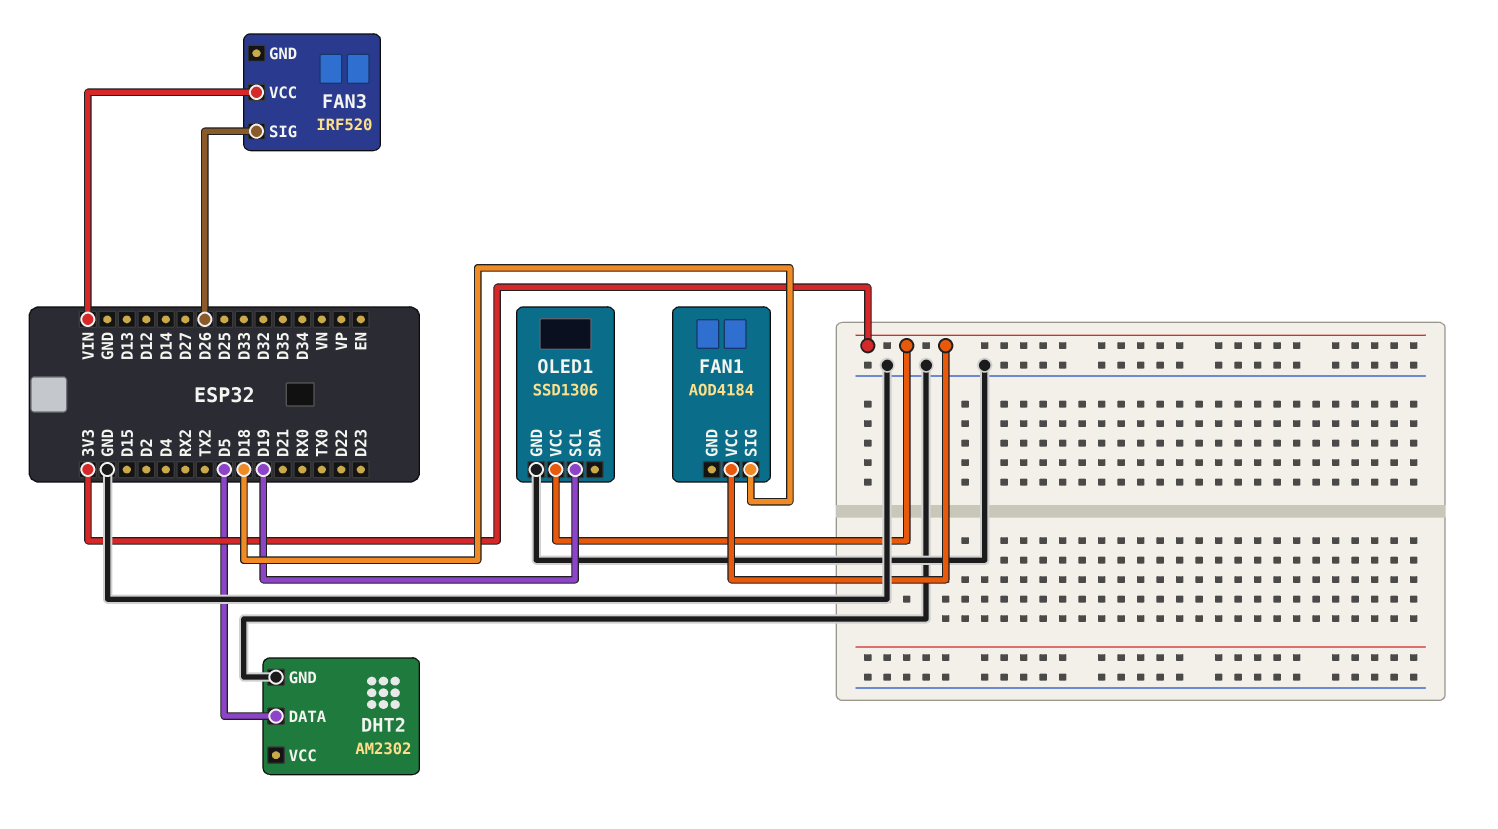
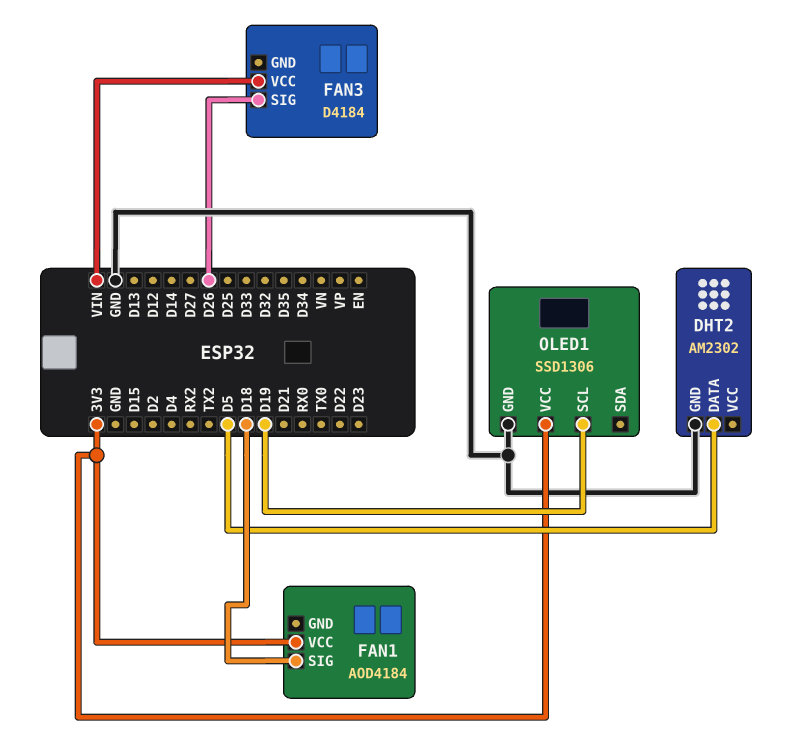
FAN3: IRF520 -> D4184

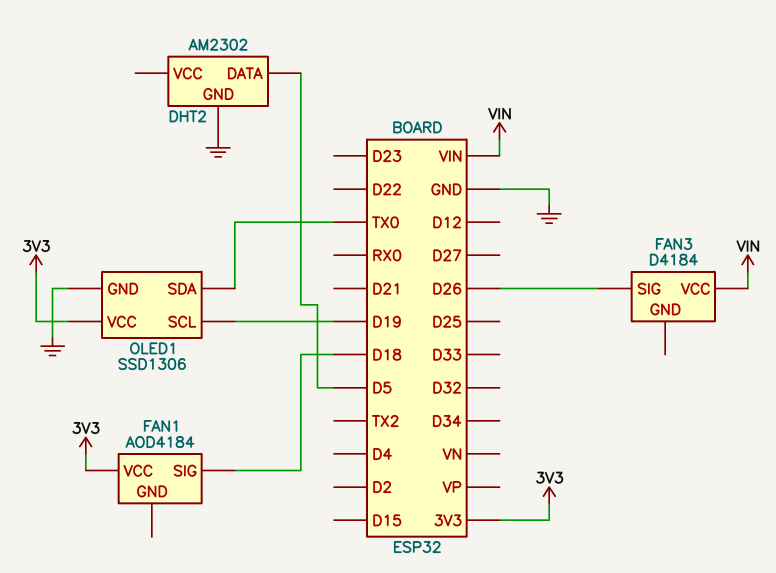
OLED1 pin SDA: none -> TX0

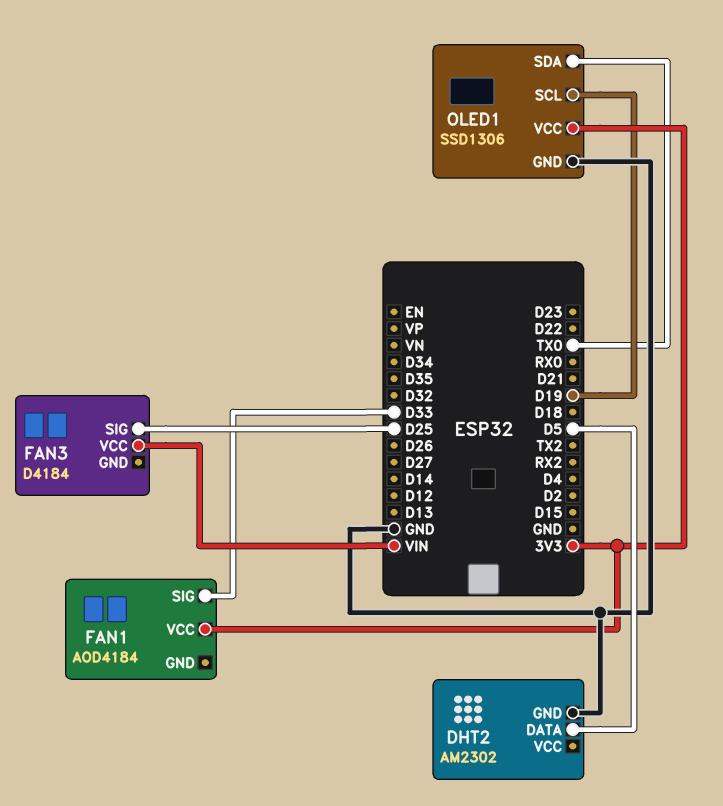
FAN1 pin SIG: D18 -> D33
FAN3 pin SIG: D26 -> D25

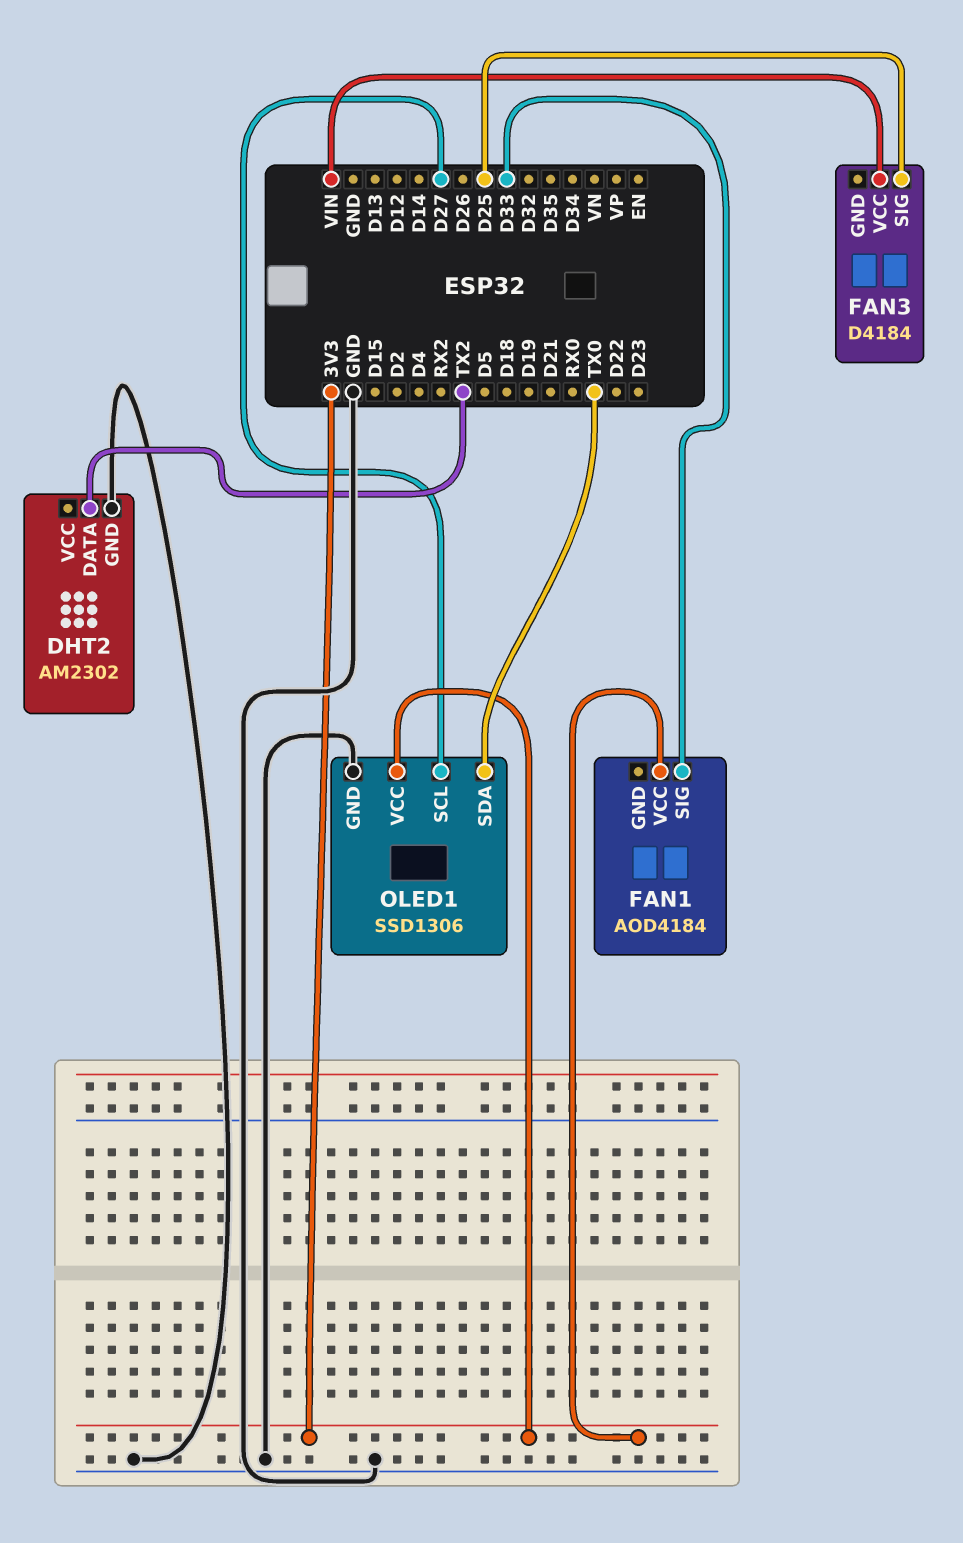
DHT2 pin DATA: D5 -> TX2
OLED1 pin SCL: D19 -> D27

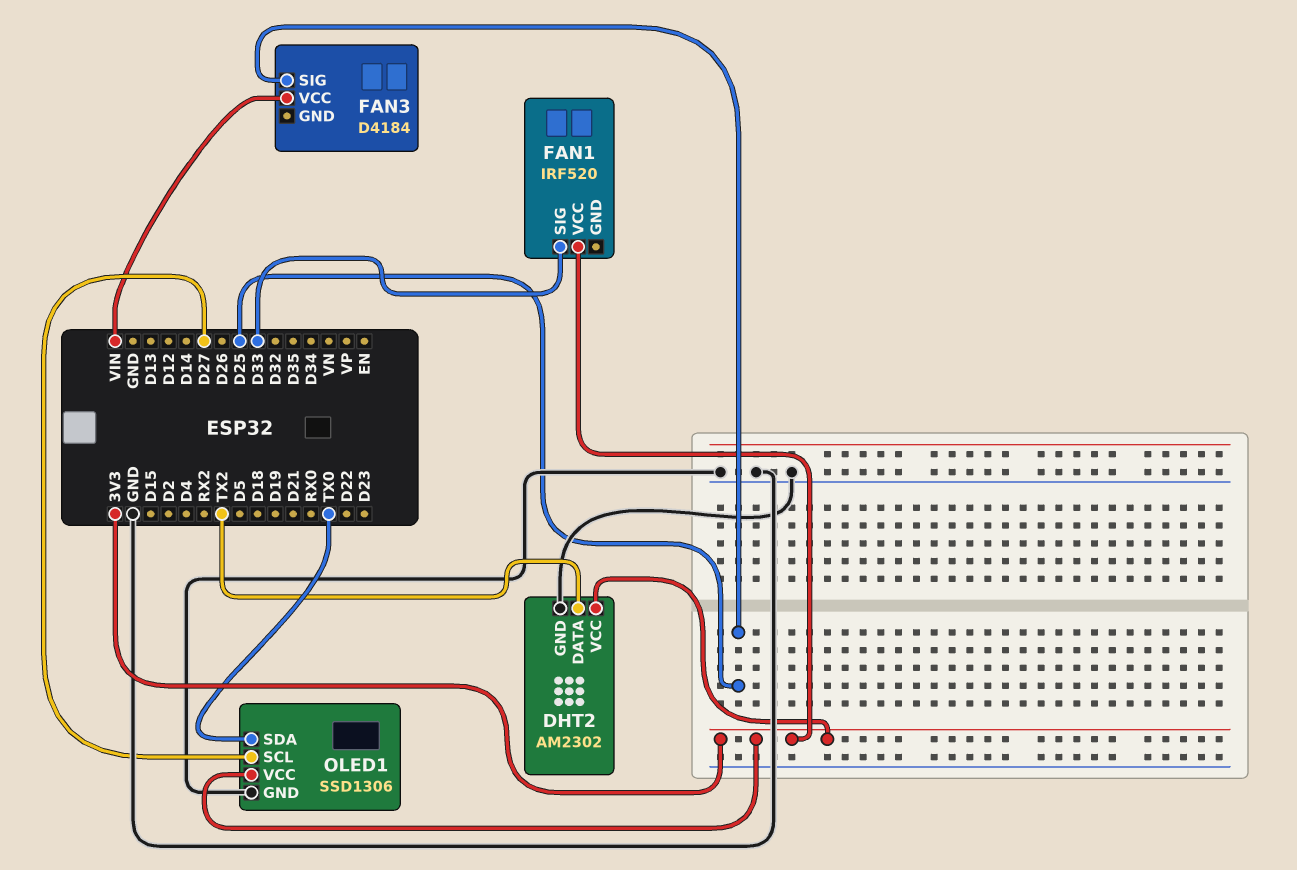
DHT2 pin VCC: none -> 3V3
FAN1: AOD4184 -> IRF520

